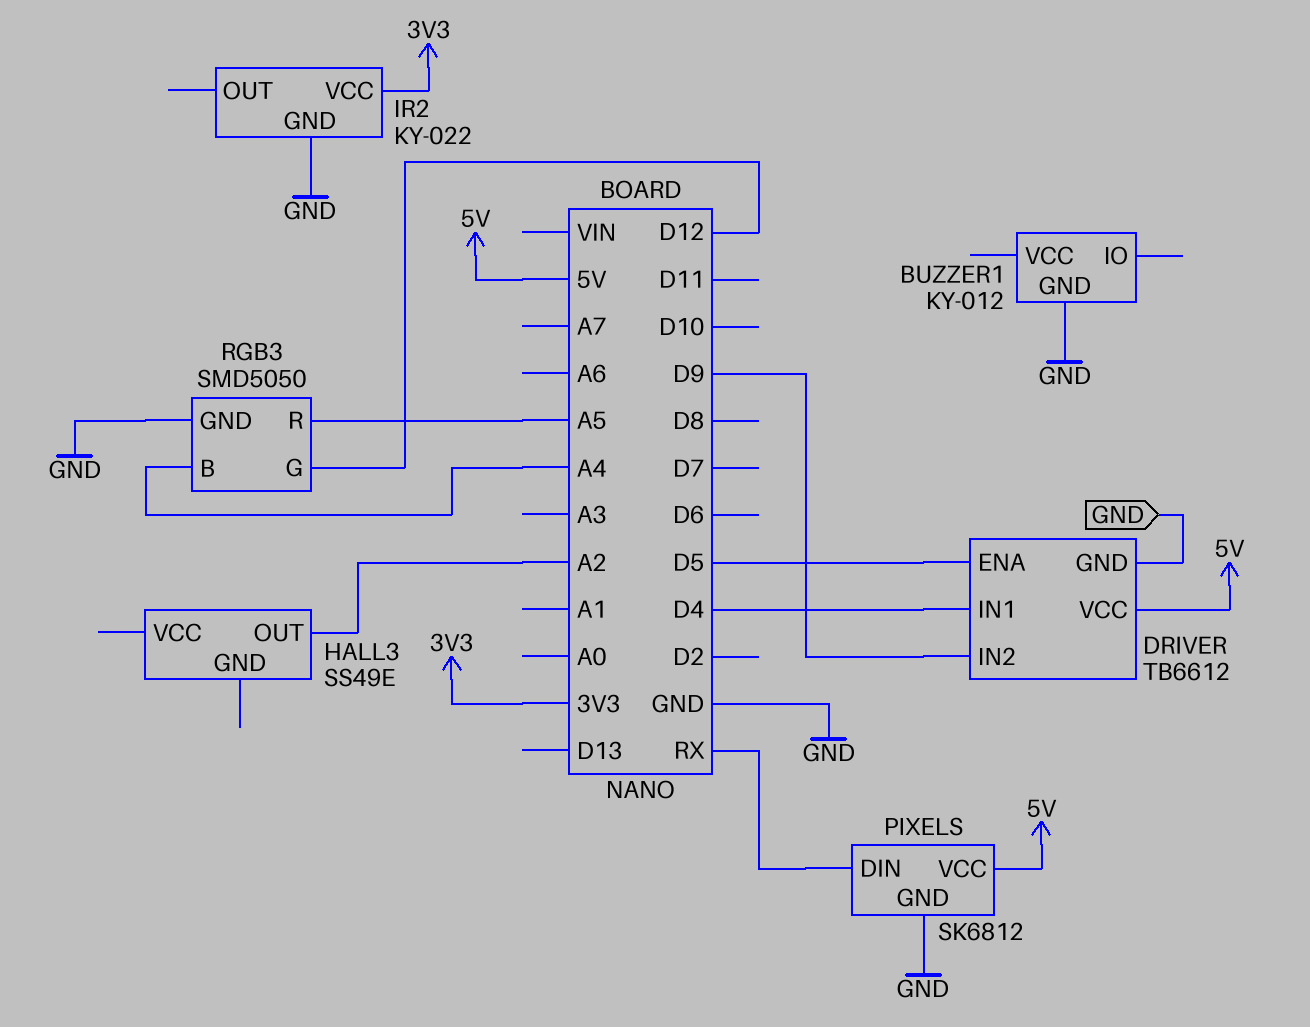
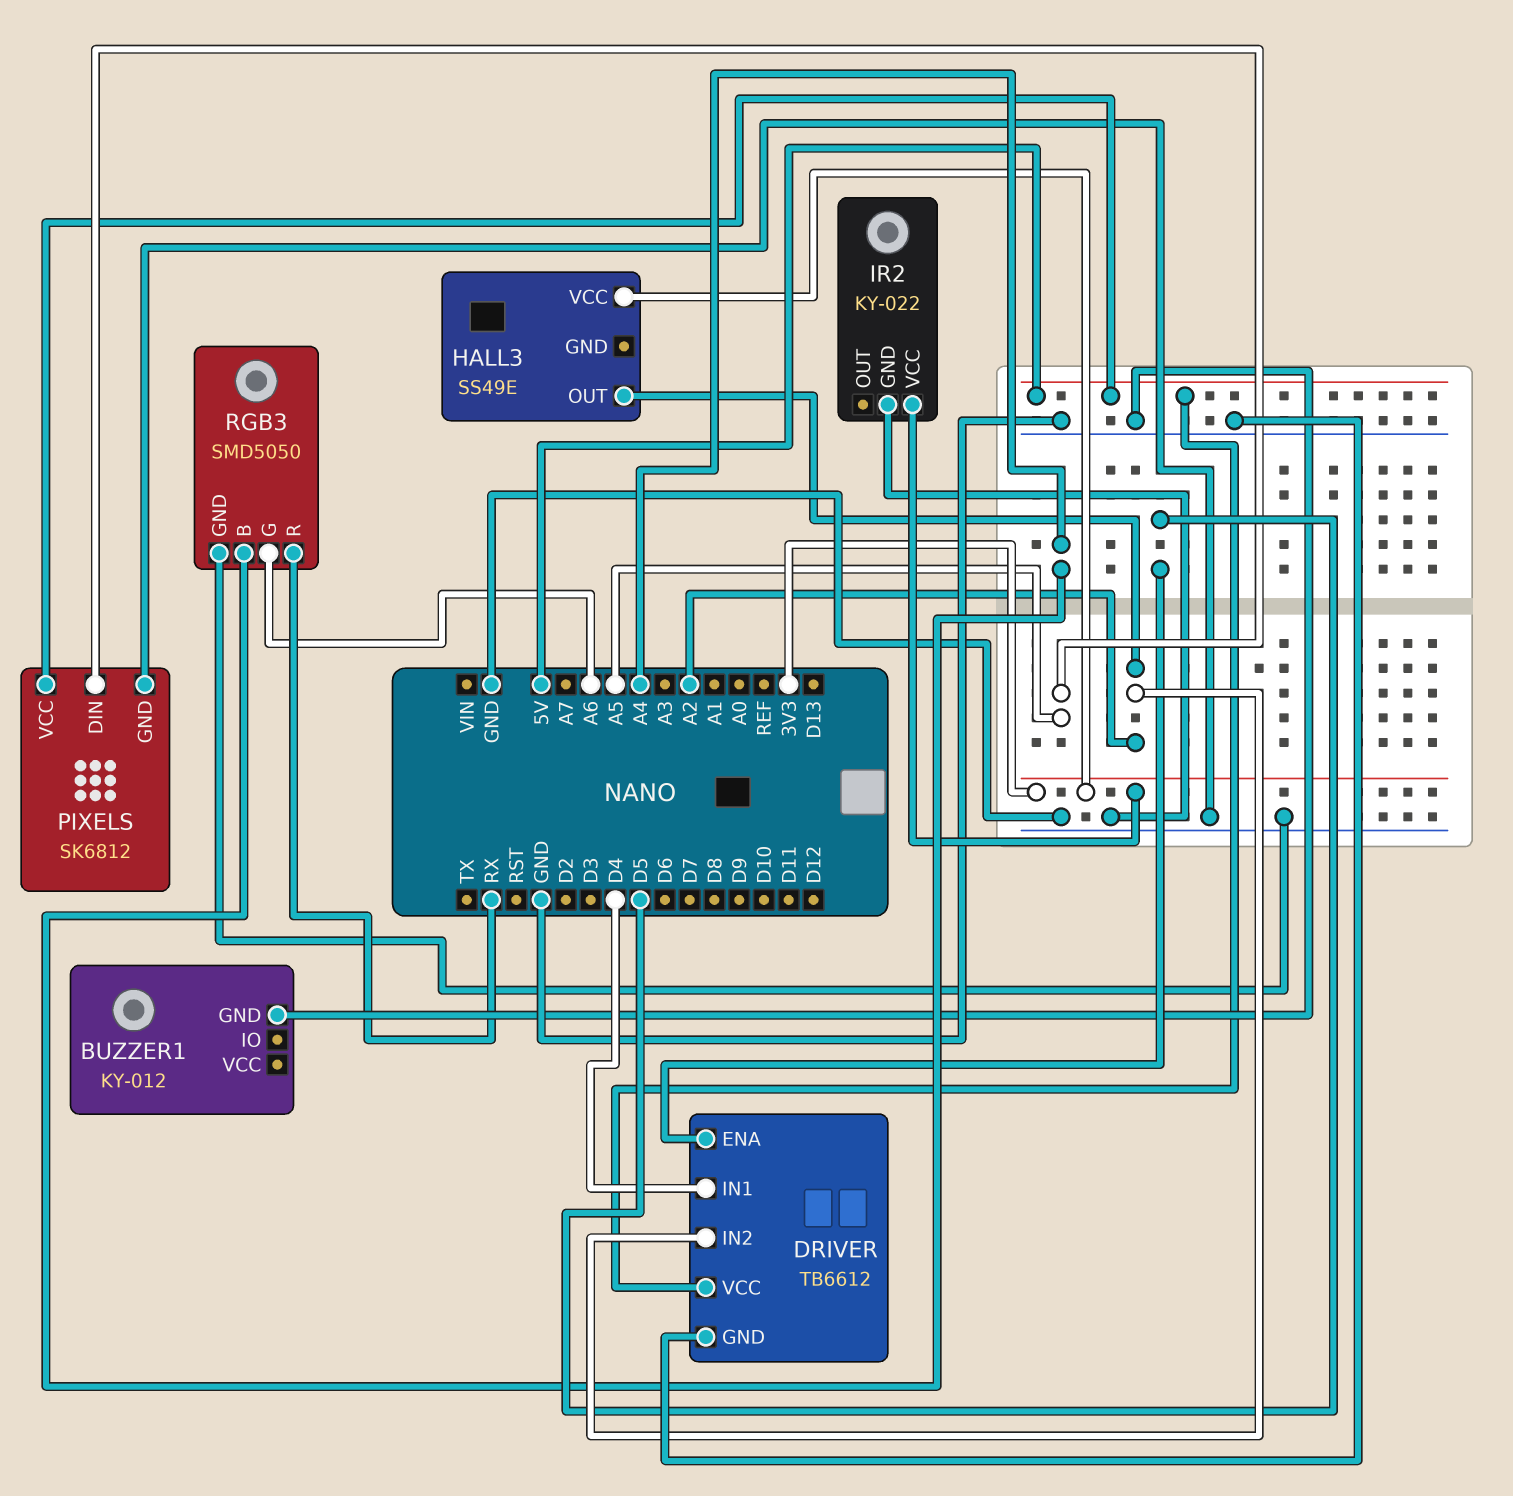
DRIVER pin IN2: D9 -> A2
HALL3 pin VCC: none -> 3V3
PIXELS pin DIN: RX -> A5
RGB3 pin G: D12 -> A6
RGB3 pin R: A5 -> RX

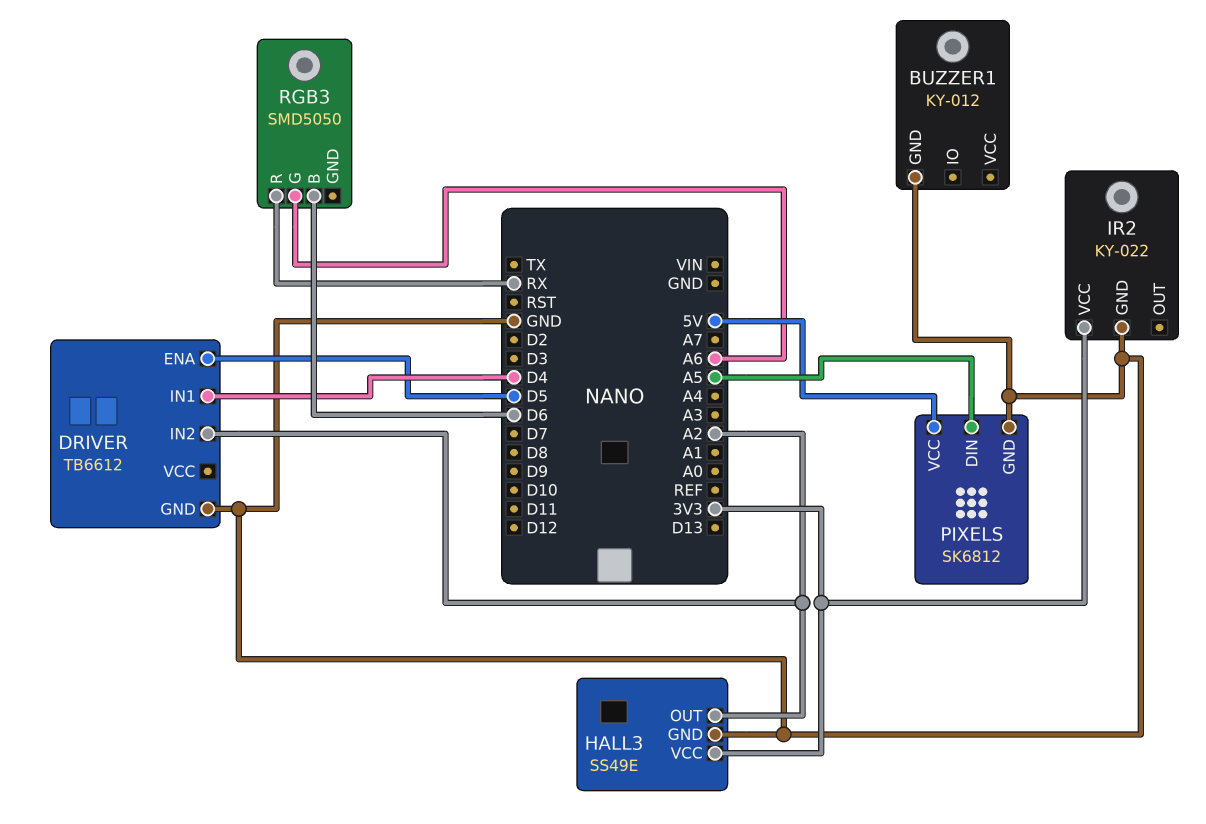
DRIVER pin VCC: 5V -> none
HALL3 pin GND: none -> GND
RGB3 pin B: A4 -> D6
RGB3 pin GND: GND -> none

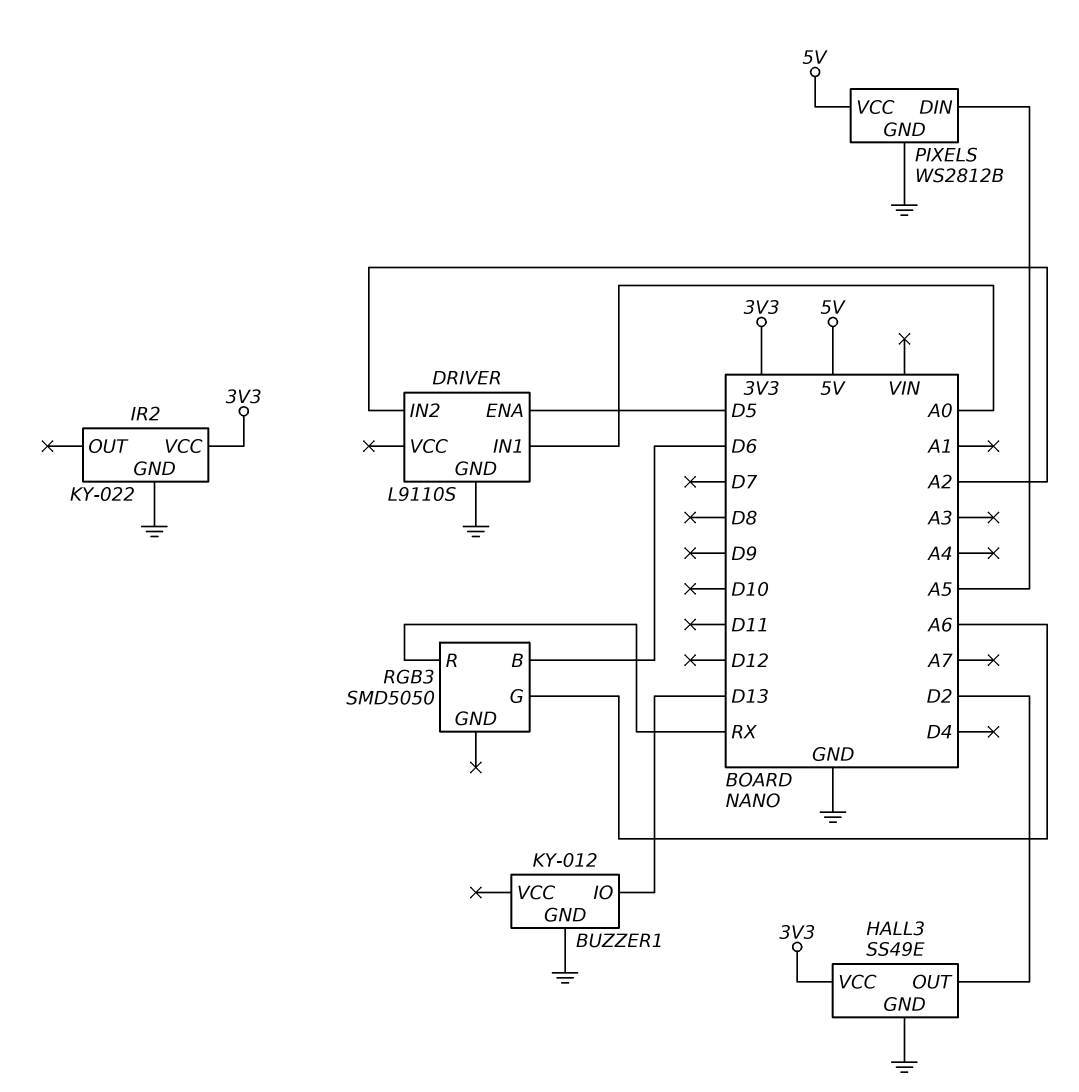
BUZZER1 pin IO: none -> D13
DRIVER: TB6612 -> L9110S
DRIVER pin IN1: D4 -> A0
HALL3 pin OUT: A2 -> D2
PIXELS: SK6812 -> WS2812B

